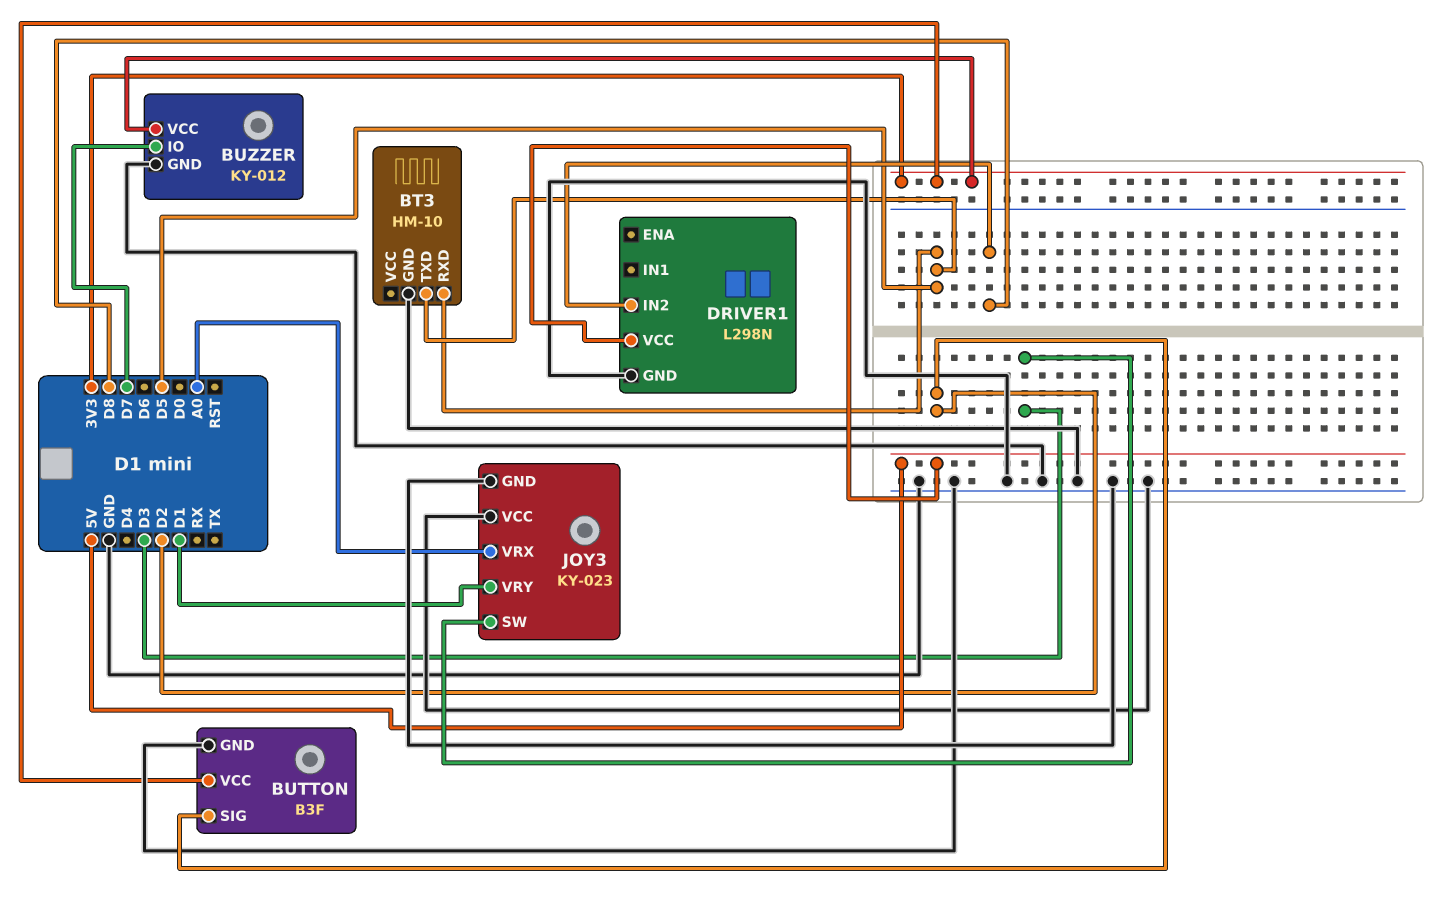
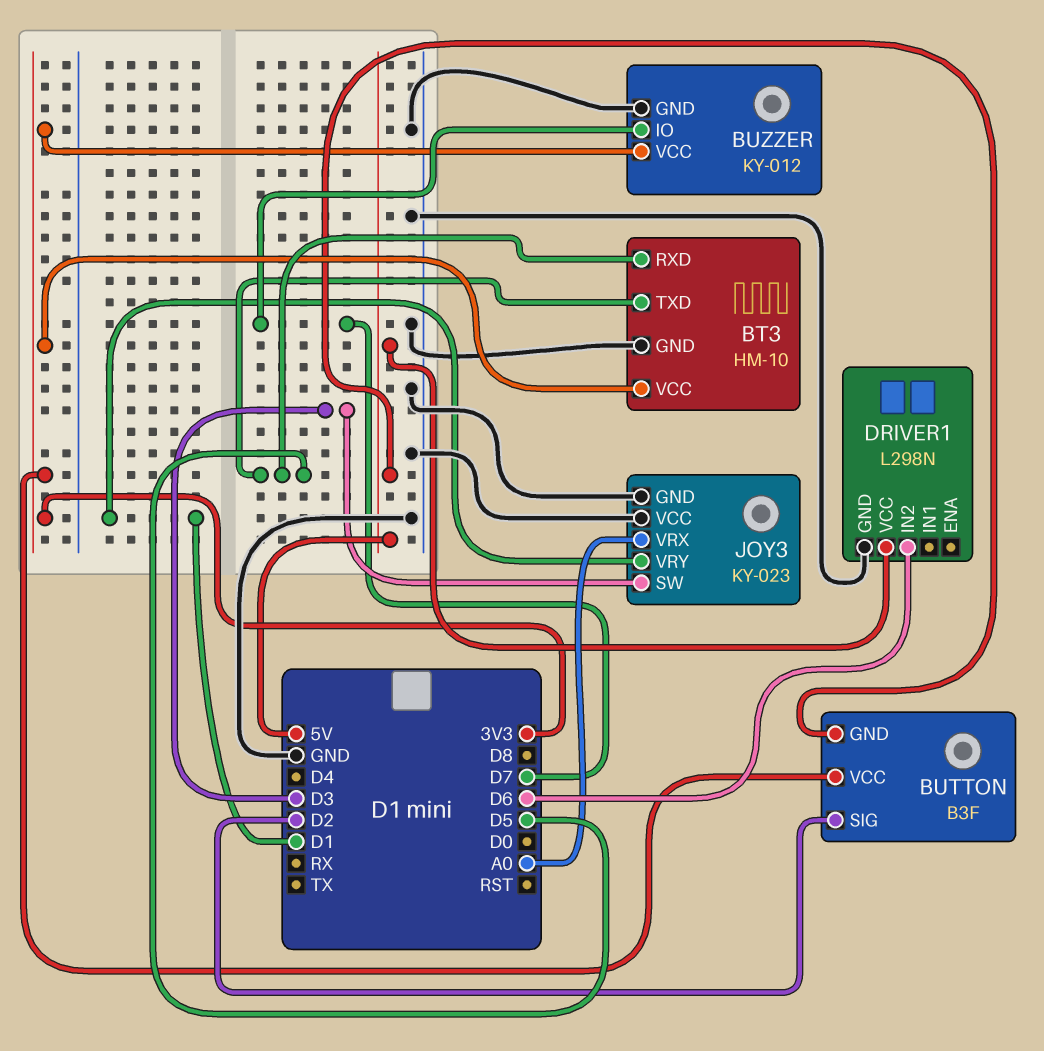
BT3 pin VCC: none -> 3V3
BUTTON pin GND: GND -> 5V
DRIVER1 pin IN2: D8 -> D6

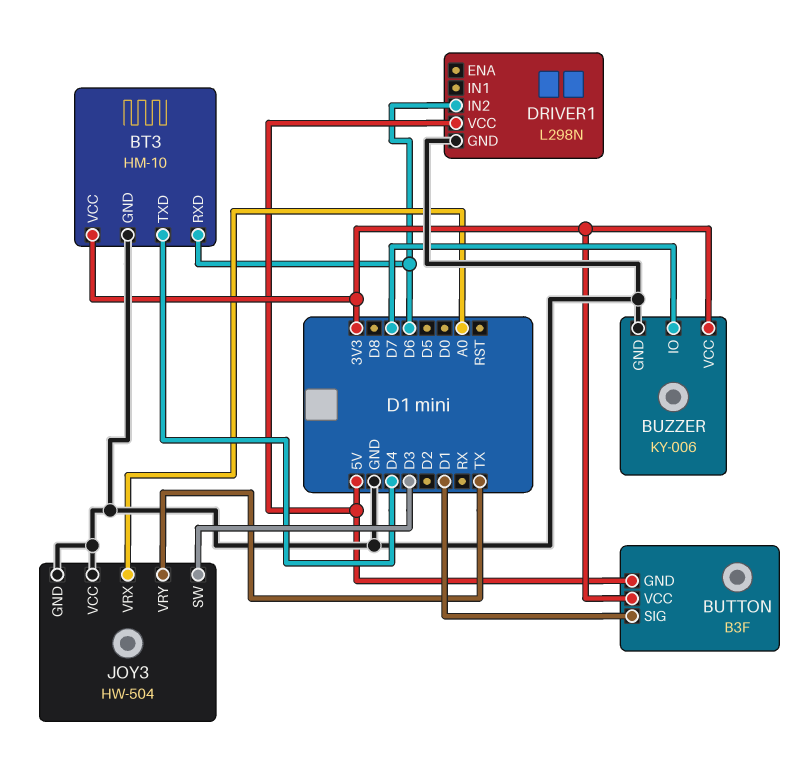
BT3 pin RXD: D5 -> D6
BT3 pin TXD: D5 -> D4
BUTTON pin SIG: D2 -> D1
BUZZER: KY-012 -> KY-006
JOY3: KY-023 -> HW-504
JOY3 pin VRY: D1 -> TX

